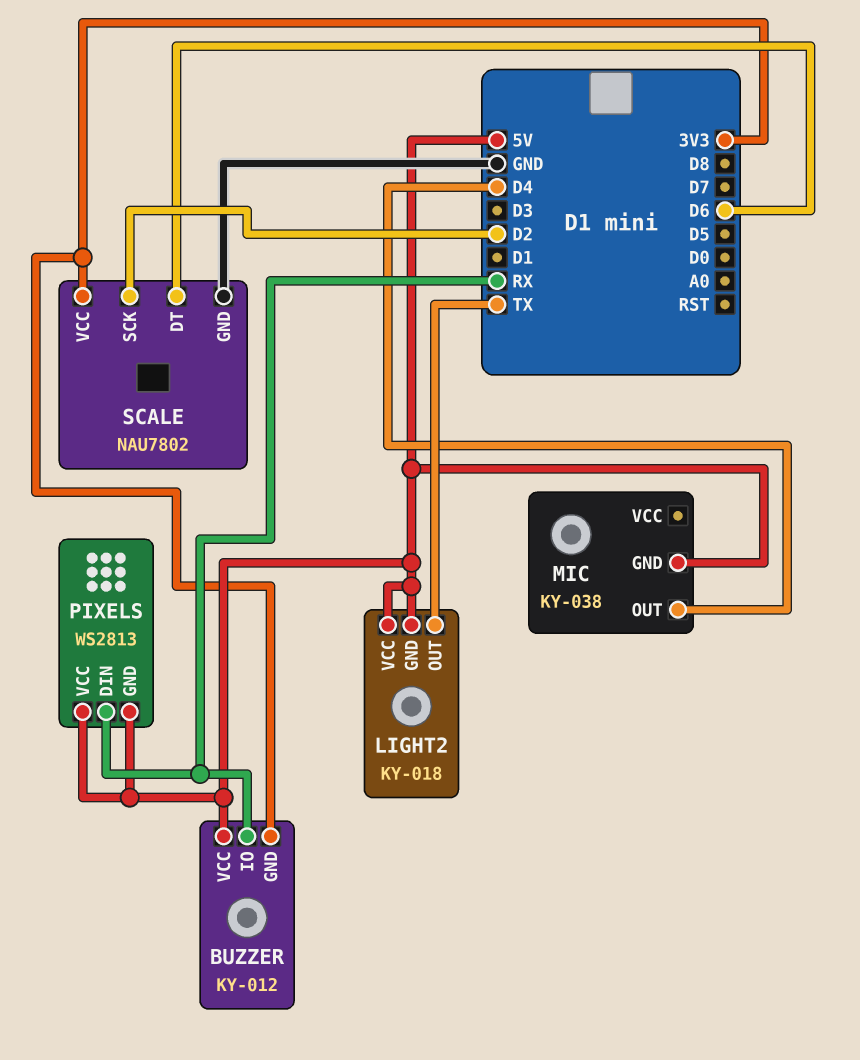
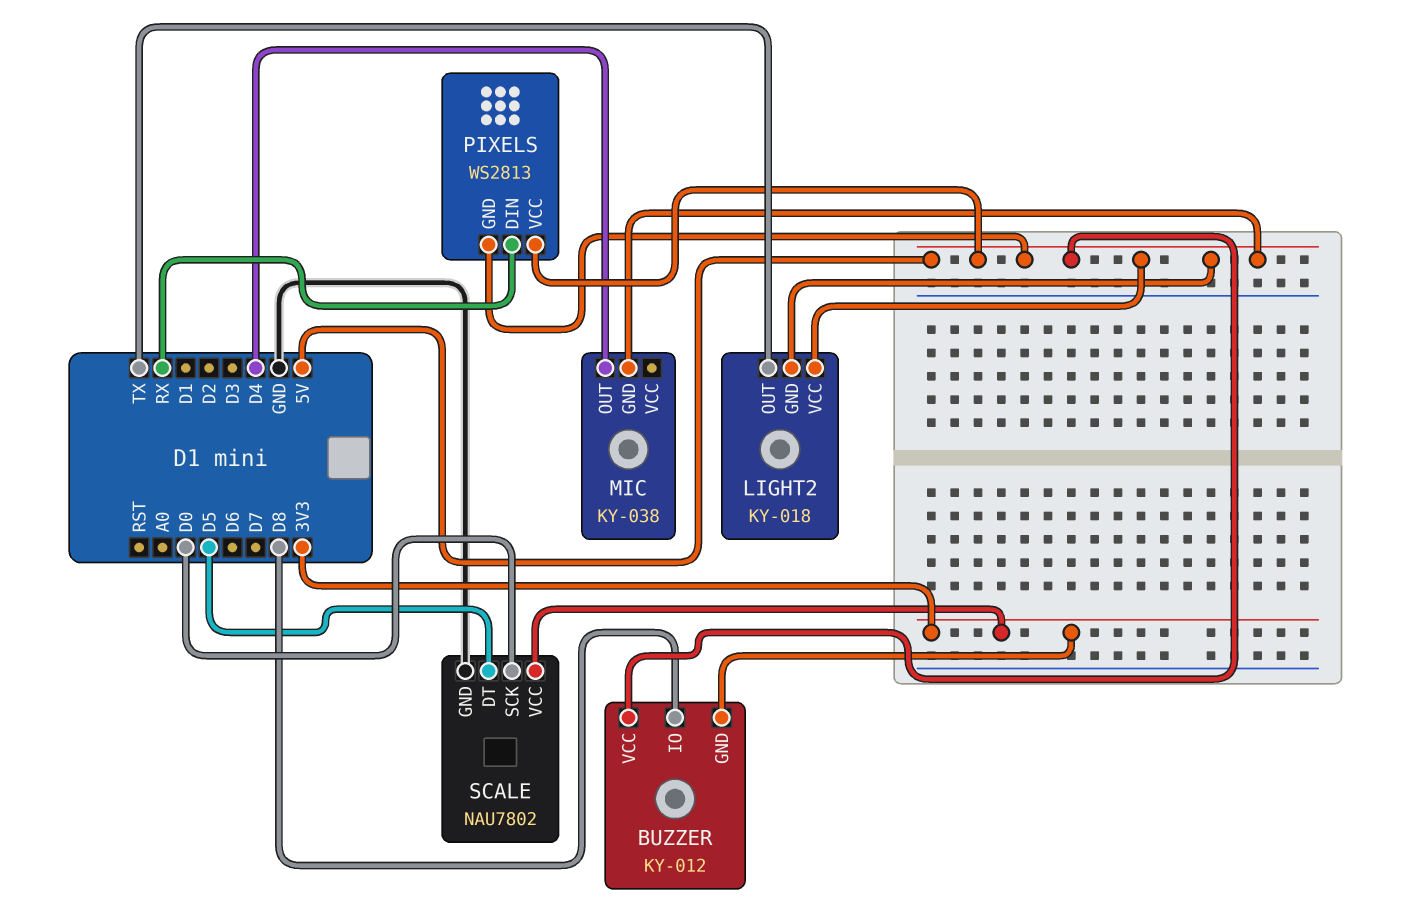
BUZZER pin IO: RX -> D8
SCALE pin DT: D6 -> D5
SCALE pin SCK: D2 -> D0

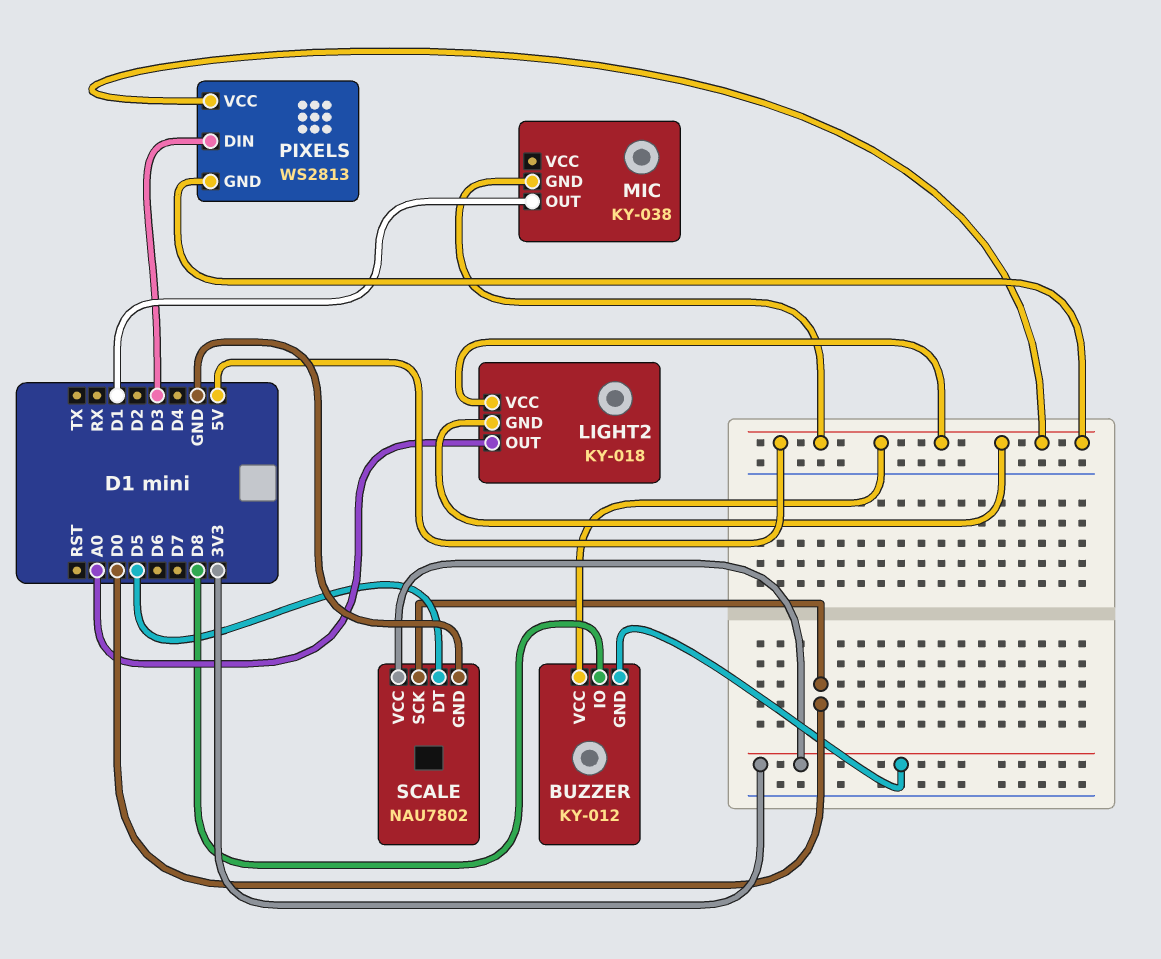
LIGHT2 pin OUT: TX -> A0
MIC pin OUT: D4 -> D1
PIXELS pin DIN: RX -> D3

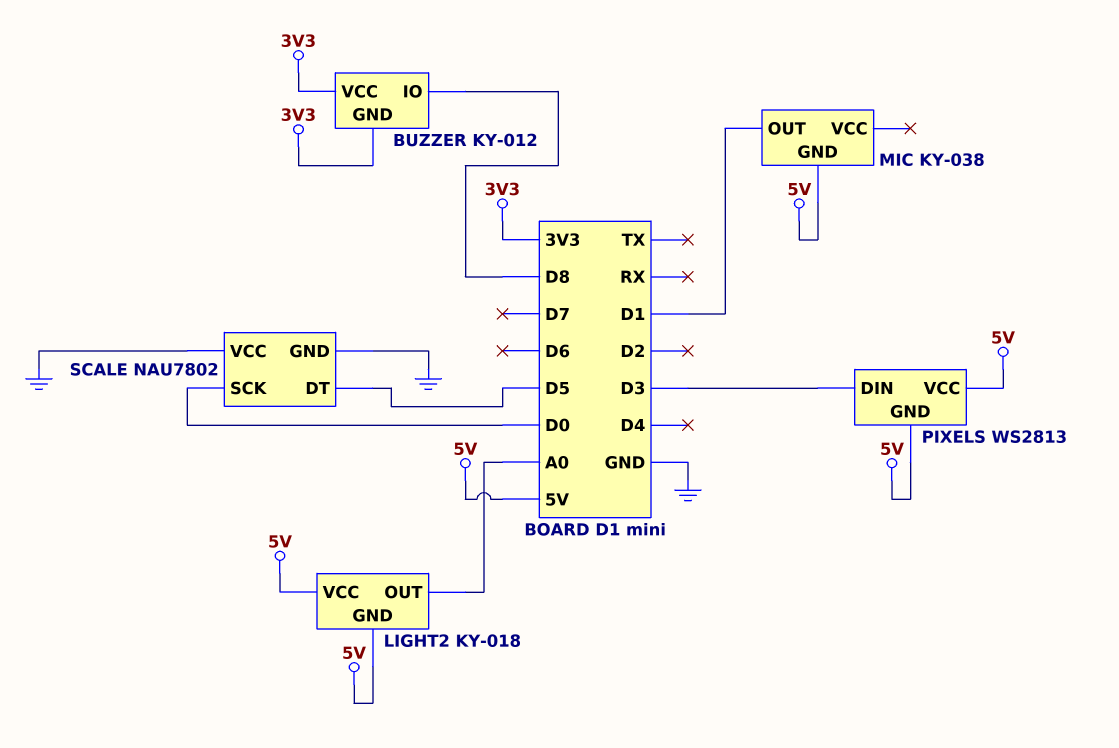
BUZZER pin VCC: 5V -> 3V3
SCALE pin VCC: 3V3 -> GND

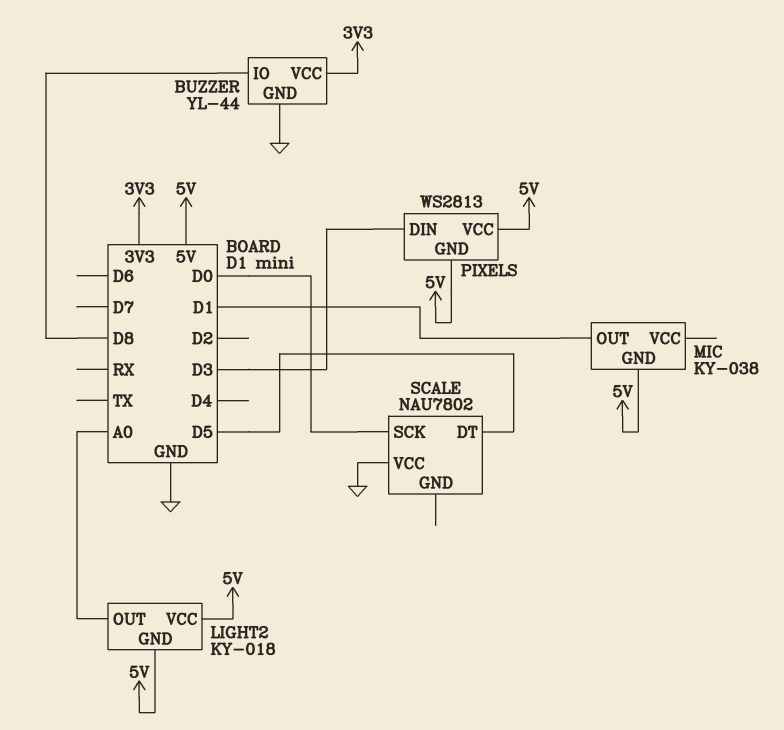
BUZZER: KY-012 -> YL-44
BUZZER pin GND: 3V3 -> GND
SCALE pin GND: GND -> none

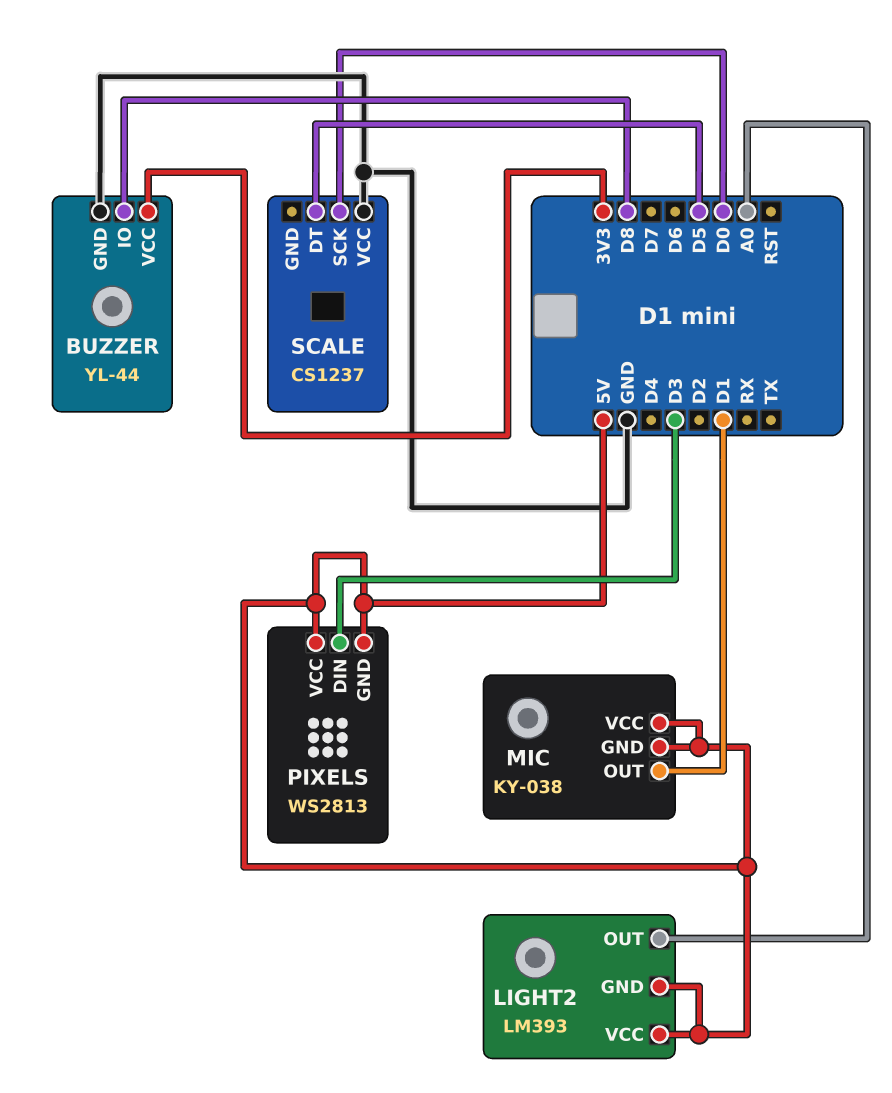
LIGHT2: KY-018 -> LM393
MIC pin VCC: none -> 5V
SCALE: NAU7802 -> CS1237

